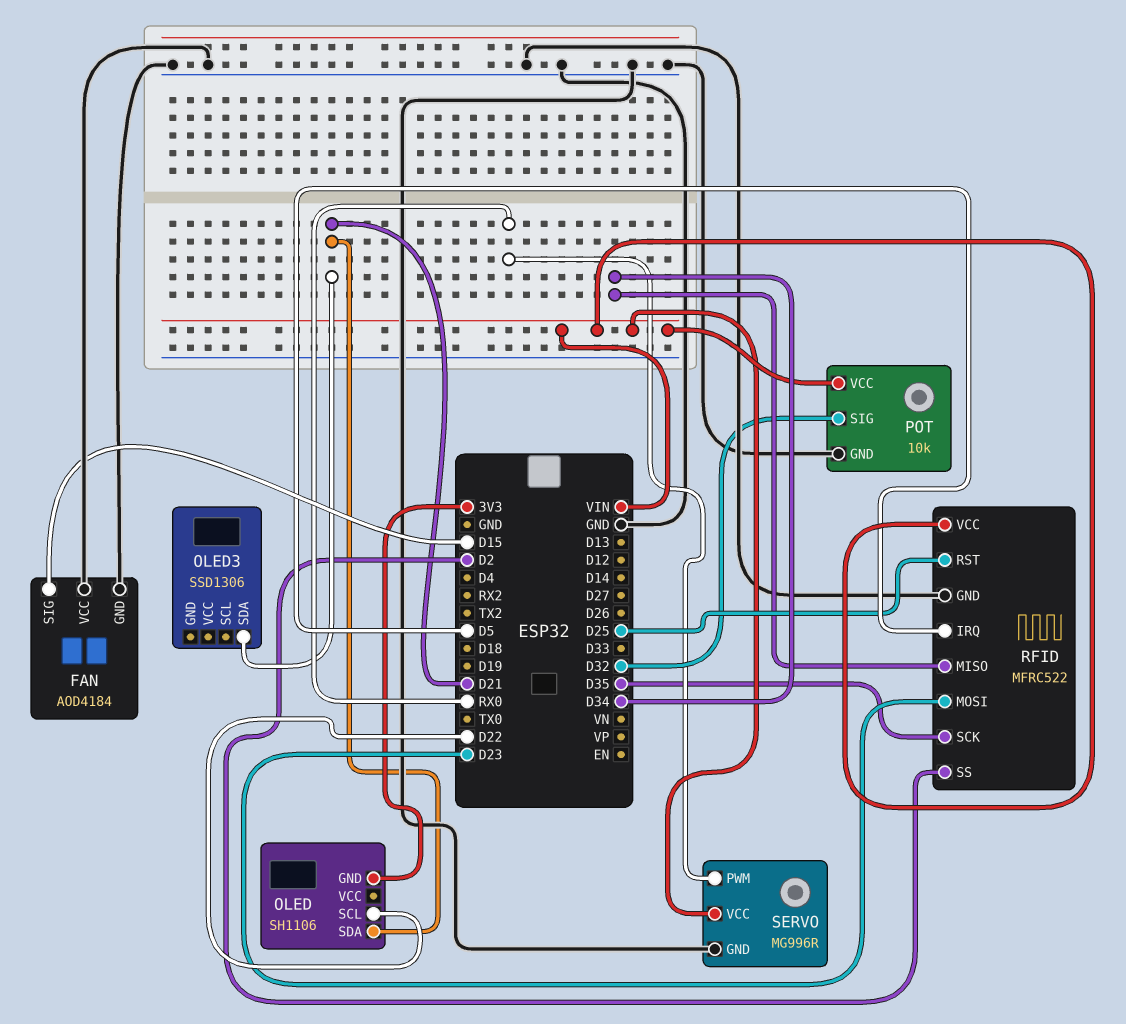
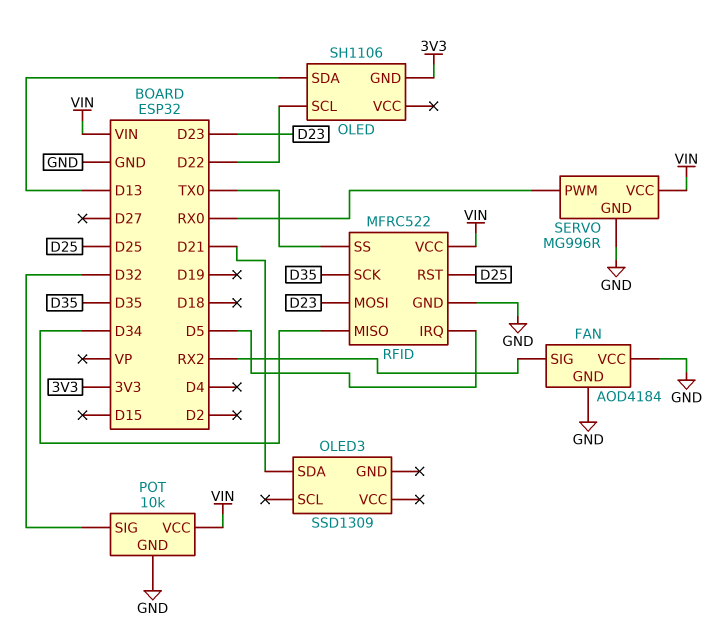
FAN pin SIG: D15 -> RX2
OLED pin SDA: D21 -> D13
OLED3: SSD1306 -> SSD1309
RFID pin SS: D2 -> TX0

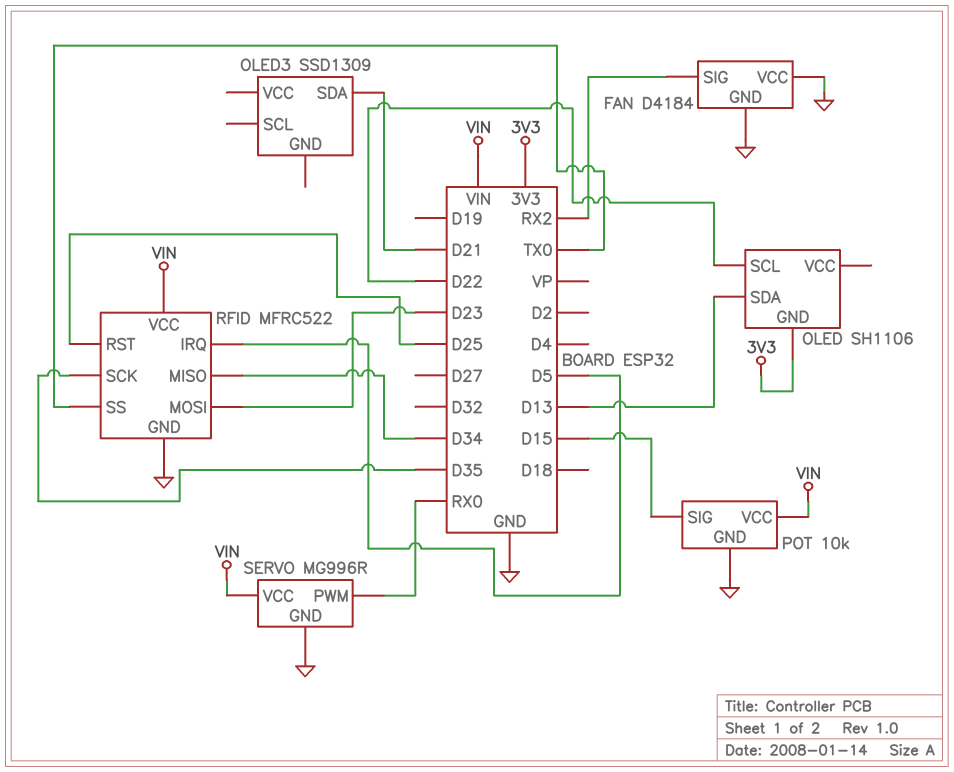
FAN: AOD4184 -> D4184
POT pin SIG: D32 -> D15

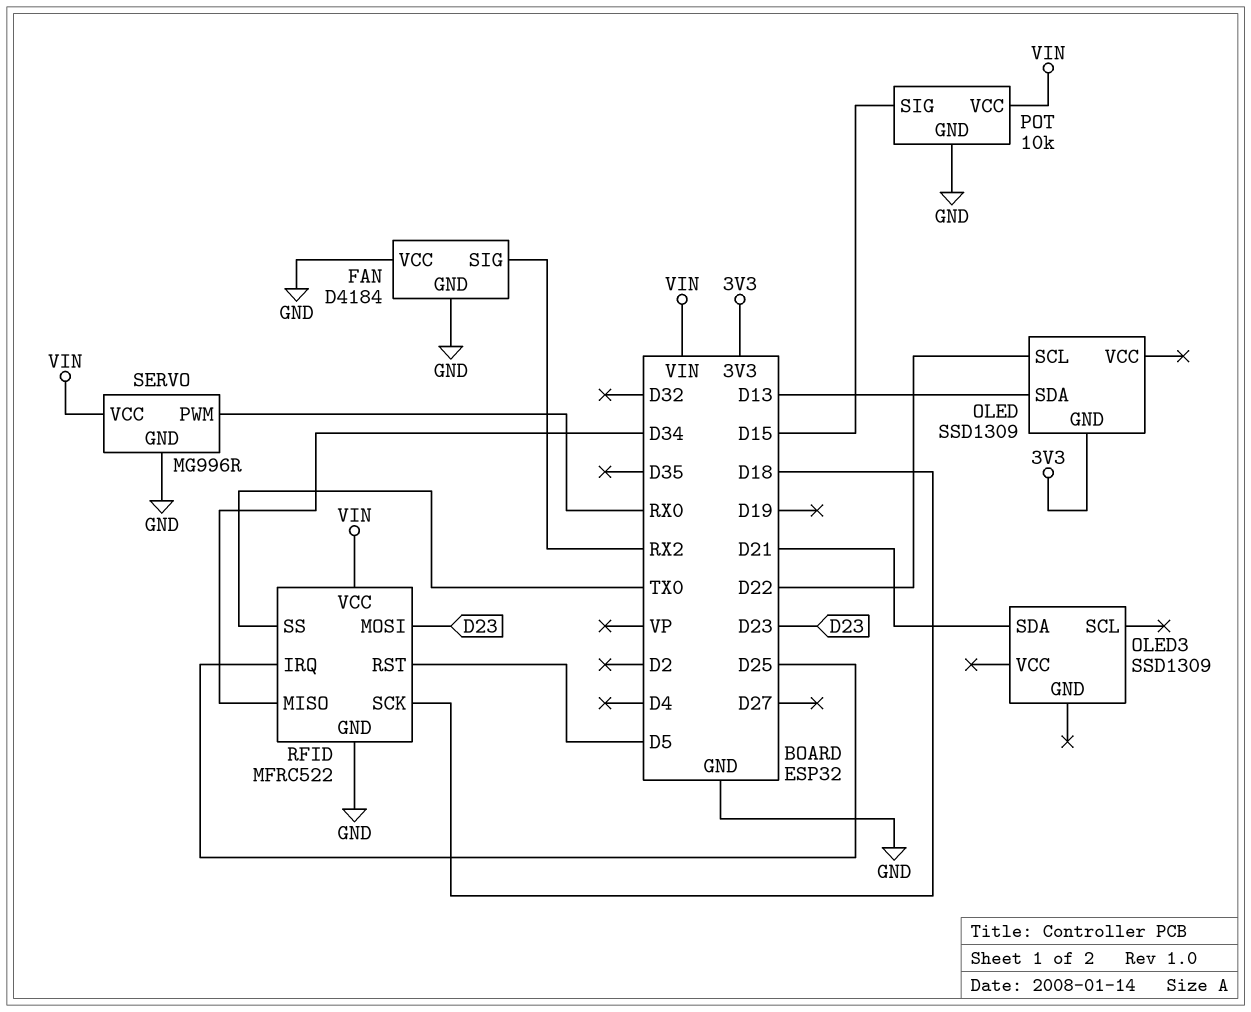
OLED: SH1106 -> SSD1309
RFID pin IRQ: D5 -> D25
RFID pin RST: D25 -> D5
RFID pin SCK: D35 -> D18

